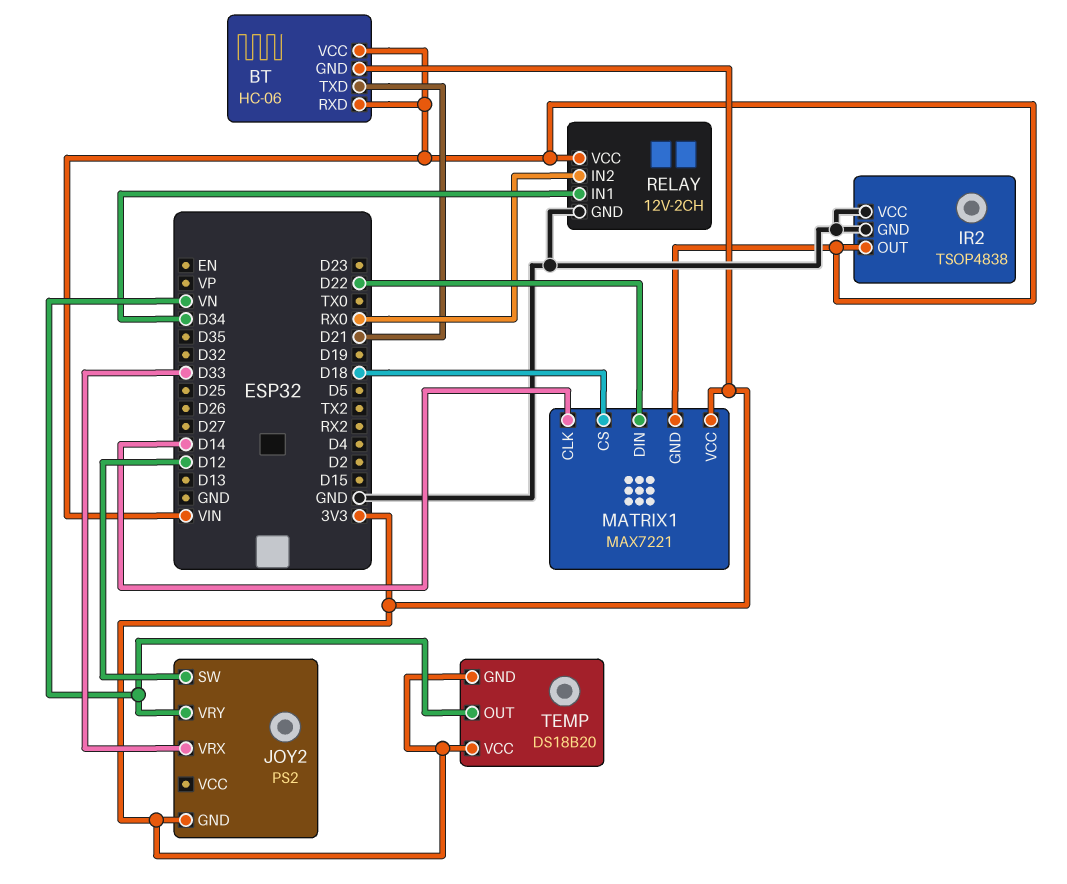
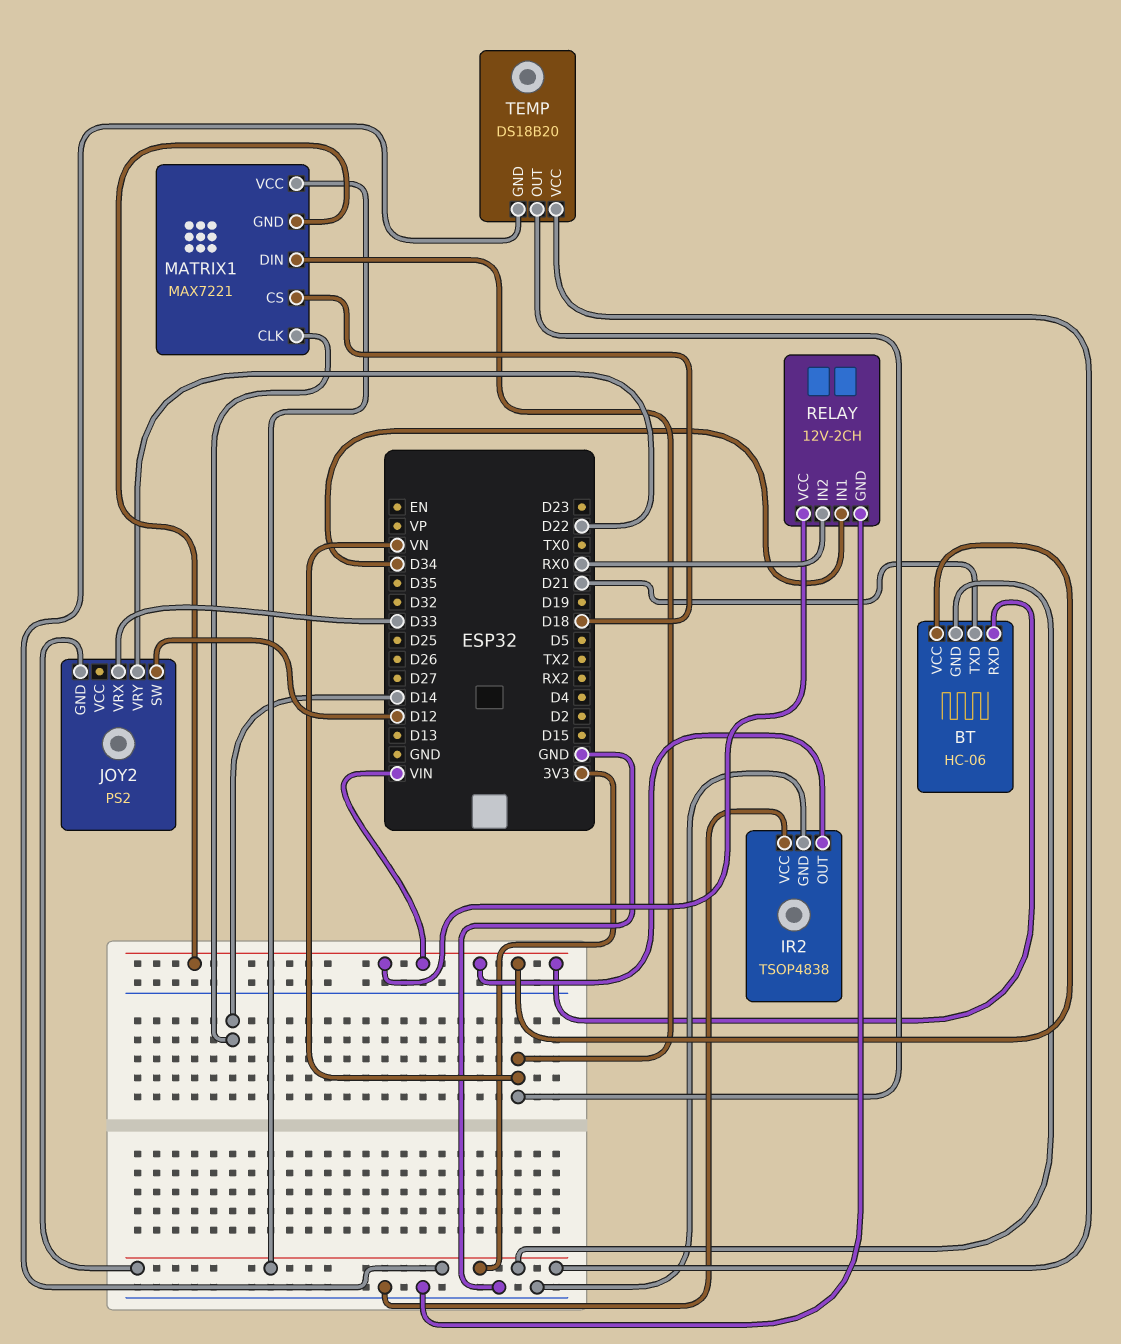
JOY2 pin VRY: VN -> D22
MATRIX1 pin DIN: D22 -> VN

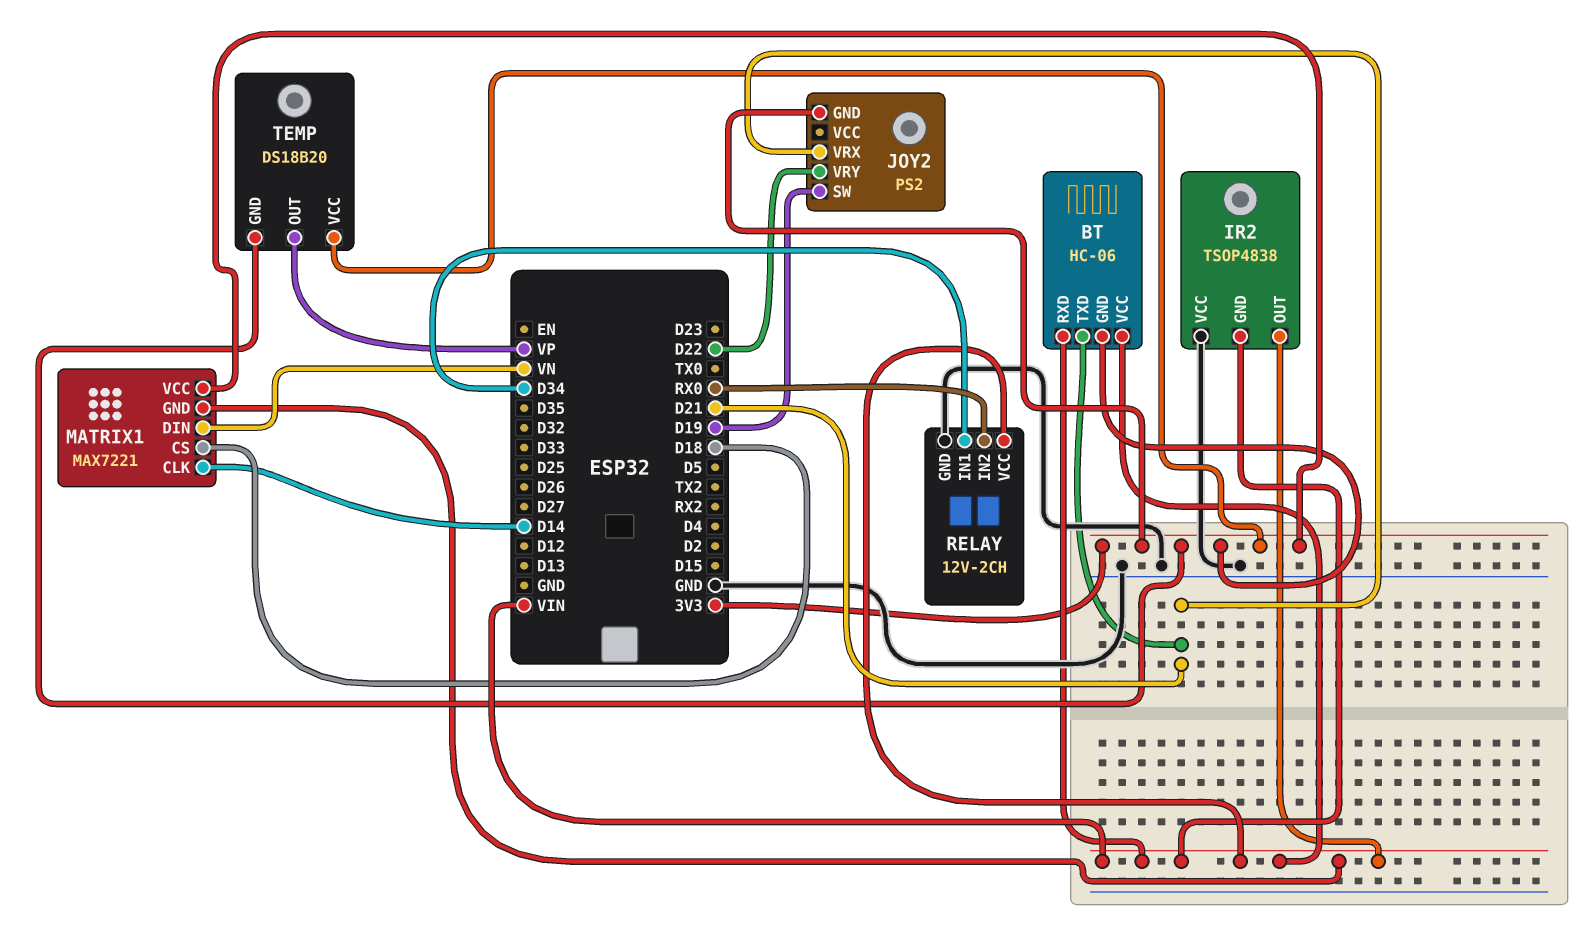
IR2 pin GND: GND -> VIN
JOY2 pin SW: D12 -> D19
JOY2 pin VRX: D33 -> D21
TEMP pin OUT: VN -> VP

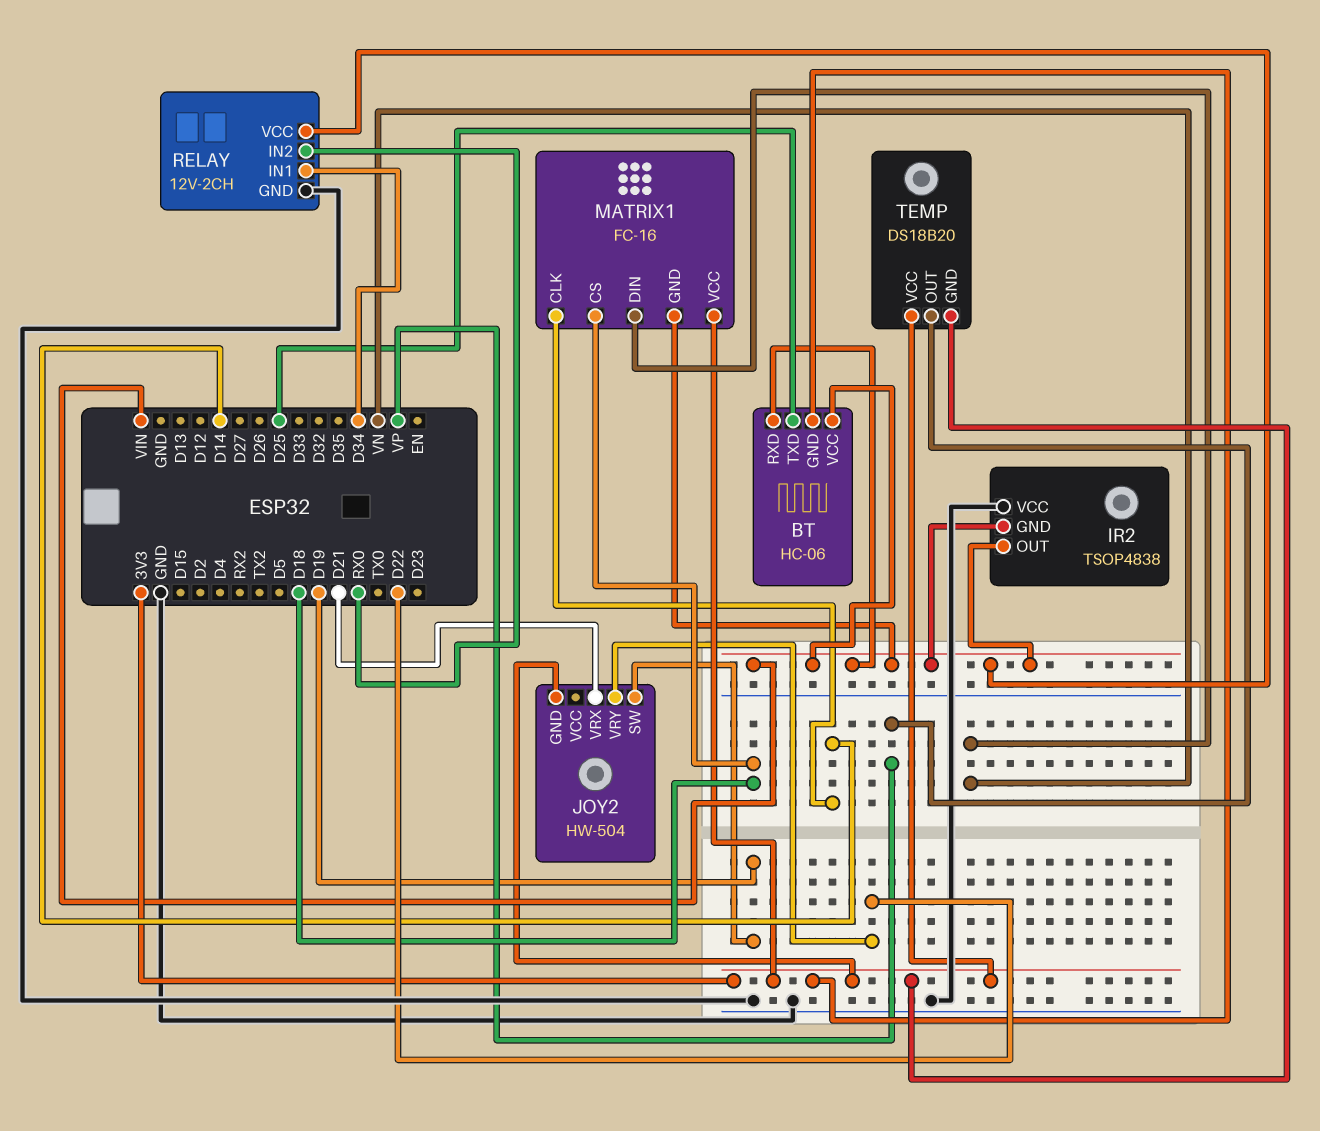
BT pin TXD: D21 -> D25
JOY2: PS2 -> HW-504
MATRIX1: MAX7221 -> FC-16

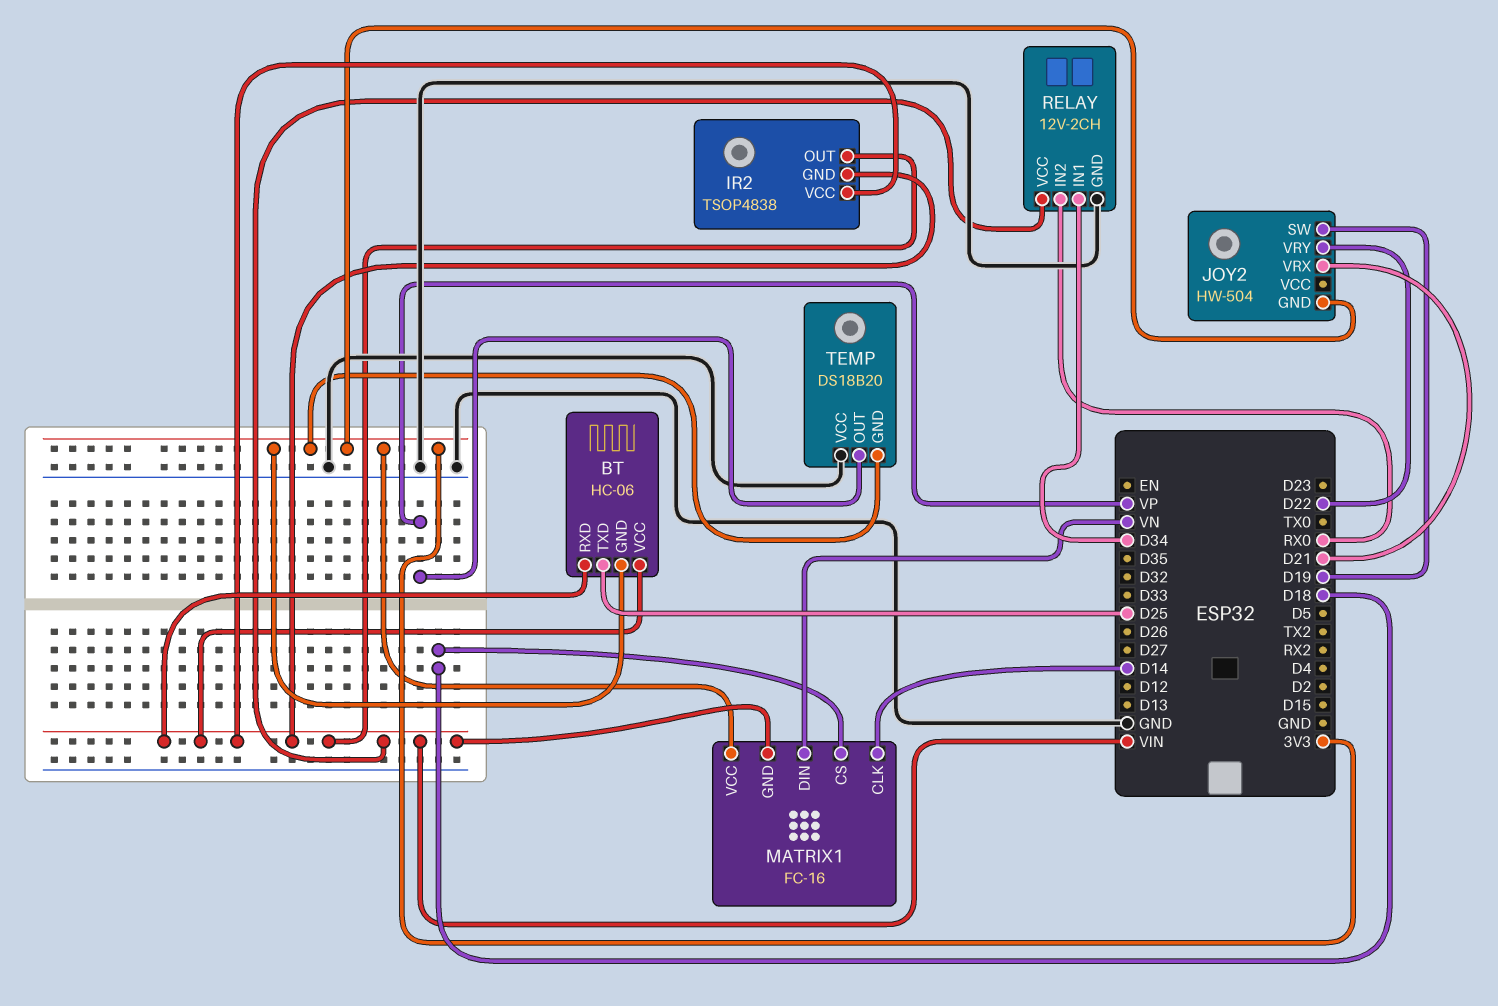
IR2 pin VCC: GND -> VIN
TEMP pin VCC: 3V3 -> GND

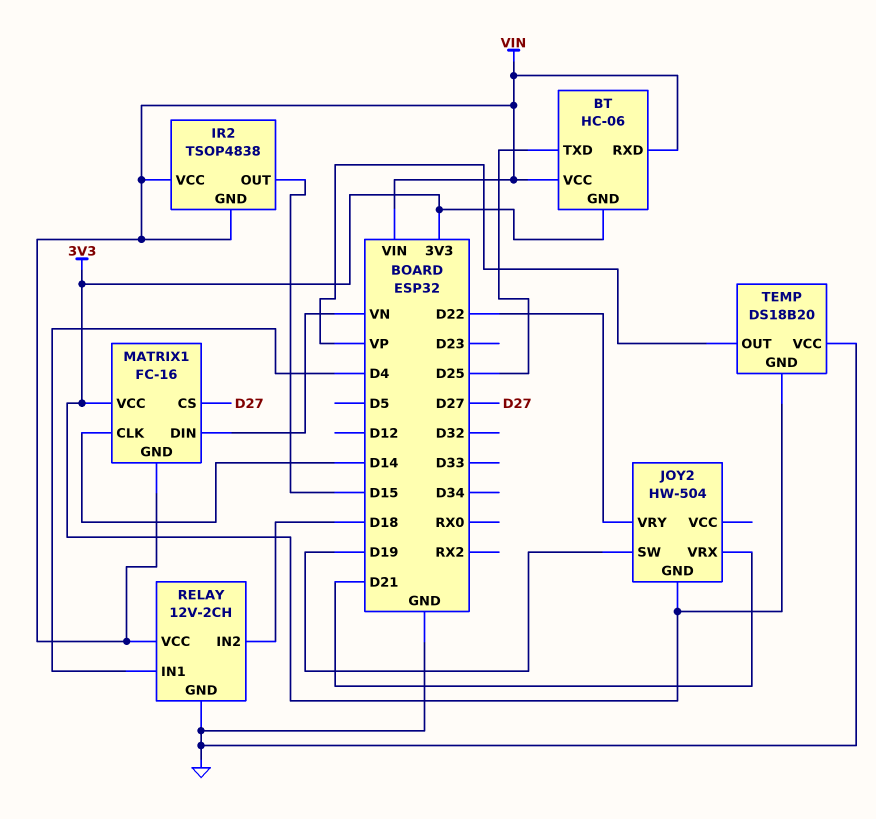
IR2 pin OUT: VIN -> D15
MATRIX1 pin CS: D18 -> D27
RELAY pin IN1: D34 -> D4
RELAY pin IN2: RX0 -> D18

